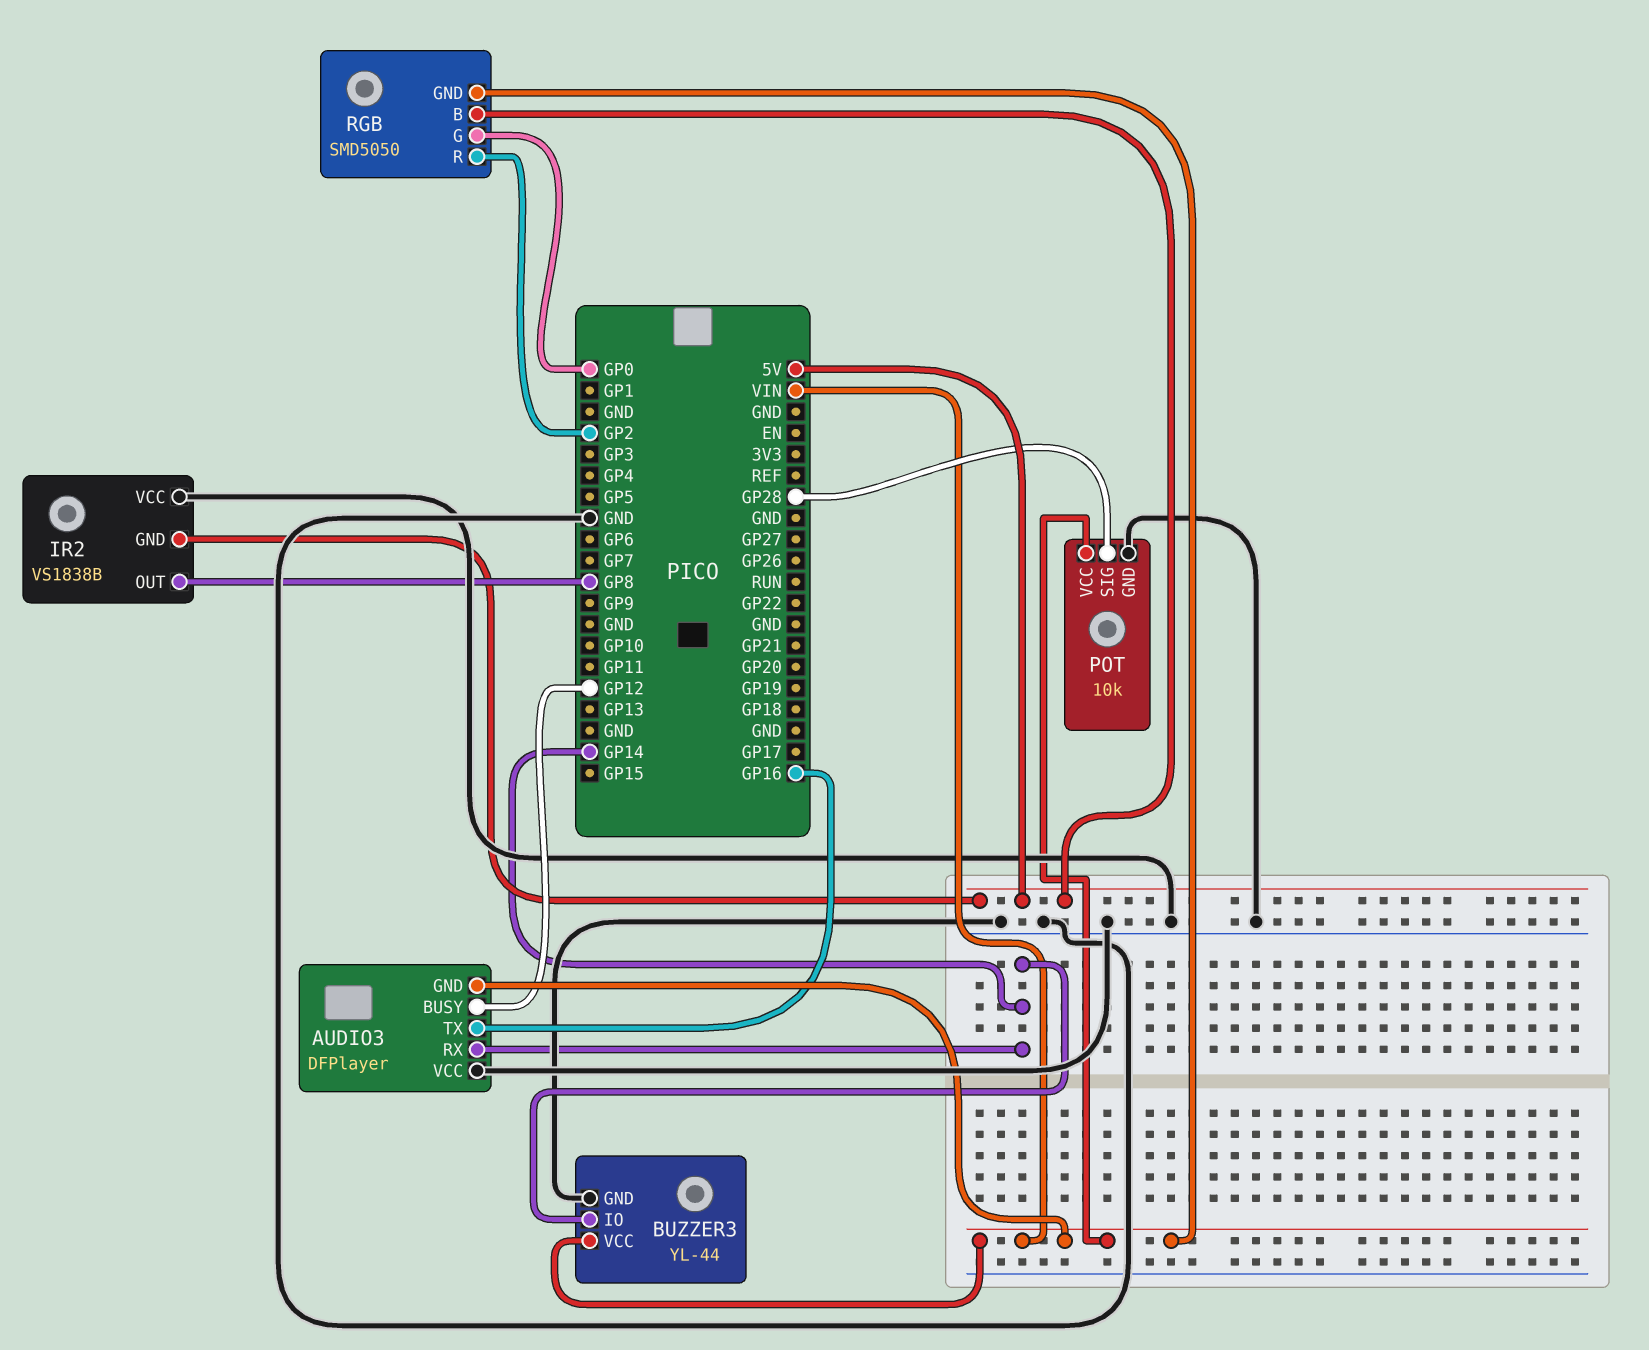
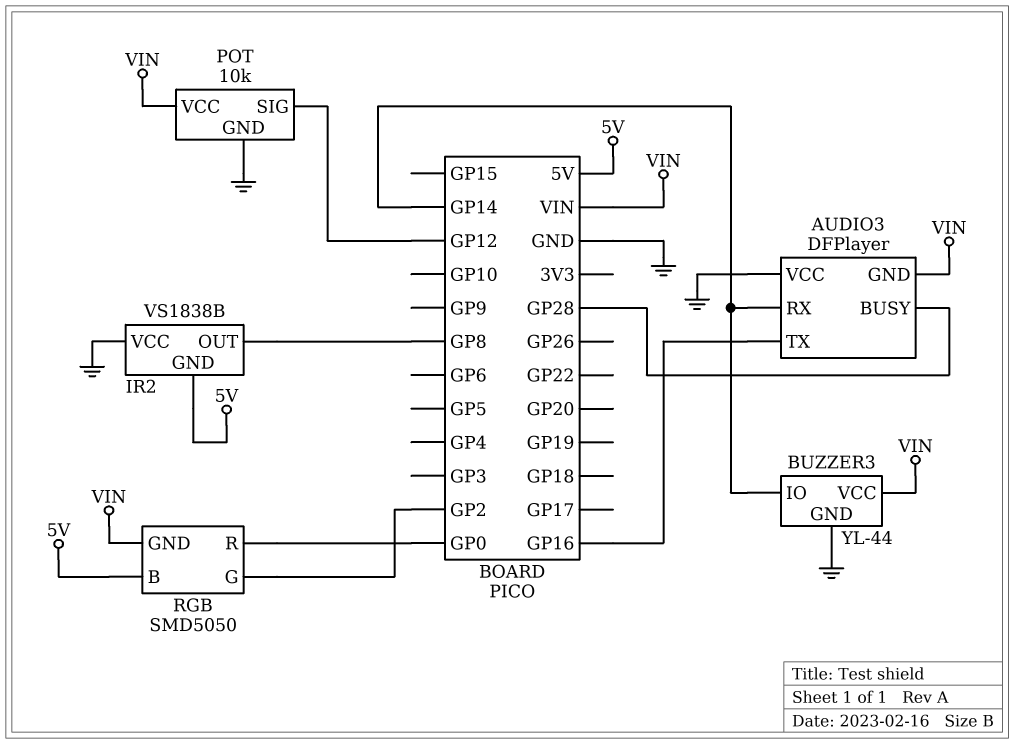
AUDIO3 pin BUSY: GP12 -> GP28
POT pin SIG: GP28 -> GP12
RGB pin G: GP0 -> GP2
RGB pin R: GP2 -> GP0

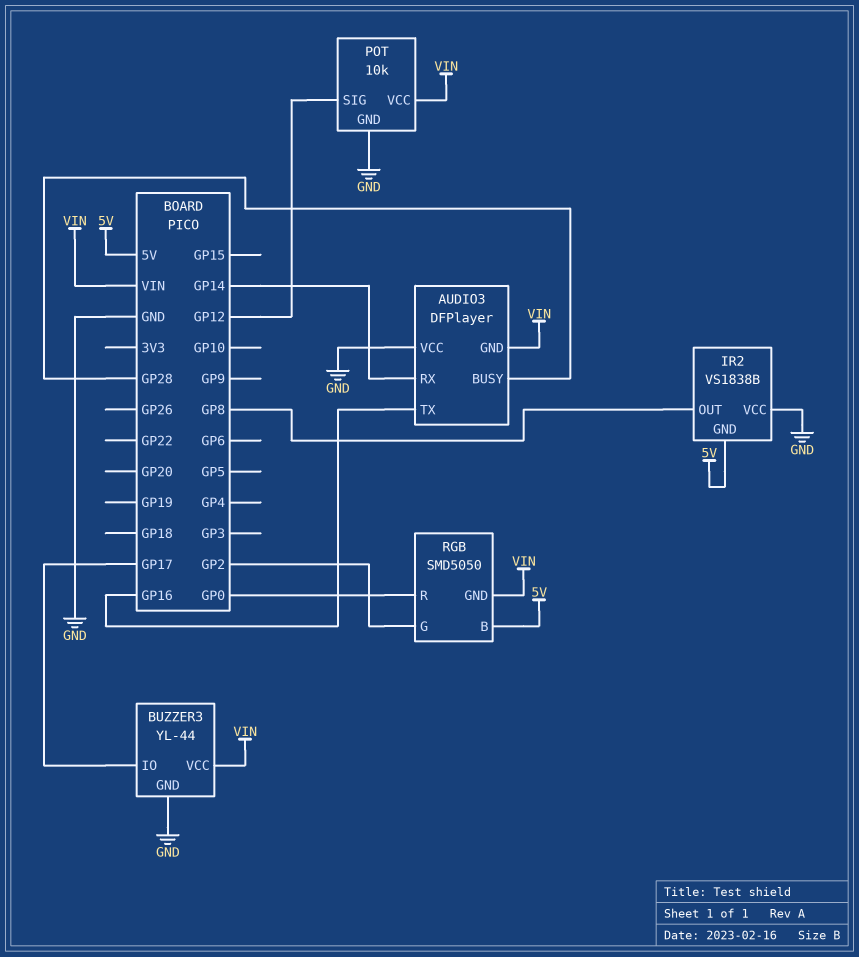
BUZZER3 pin IO: GP14 -> GP17

